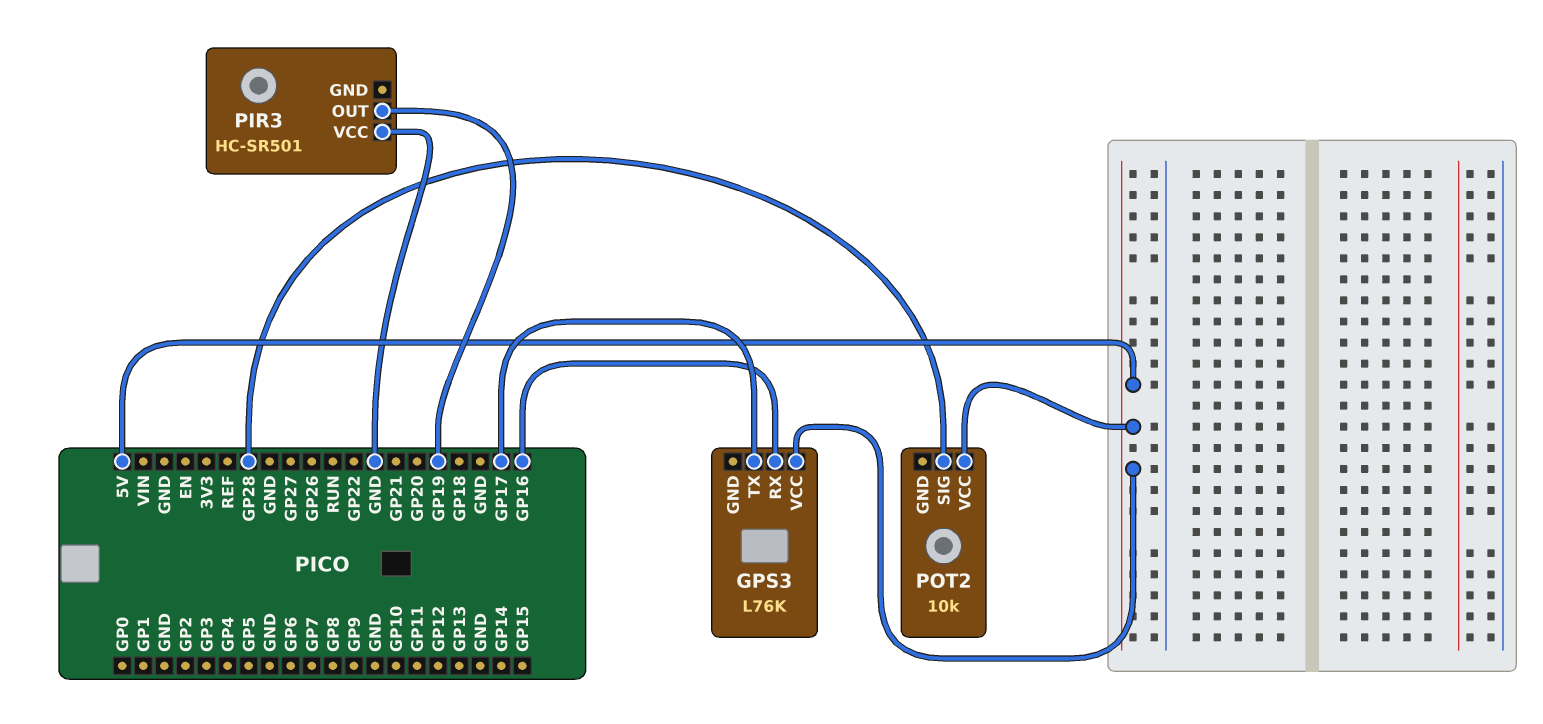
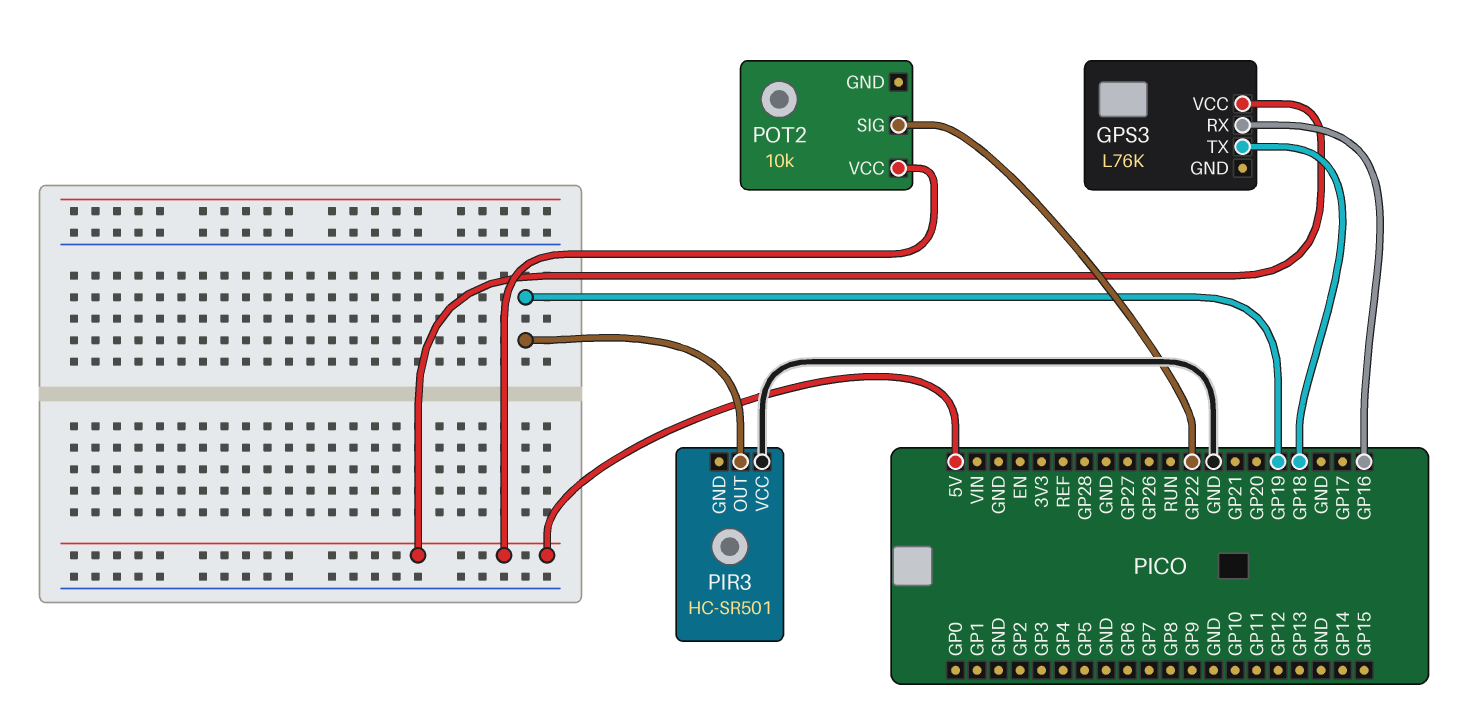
GPS3 pin TX: GP17 -> GP18
POT2 pin SIG: GP28 -> GP22

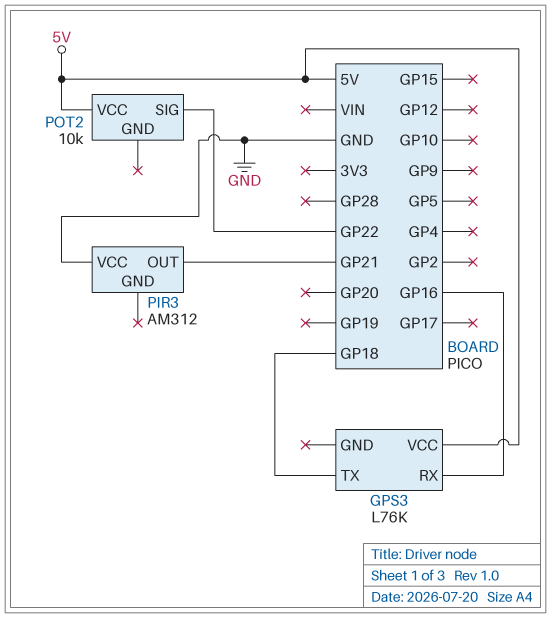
PIR3: HC-SR501 -> AM312
PIR3 pin OUT: GP19 -> GP21

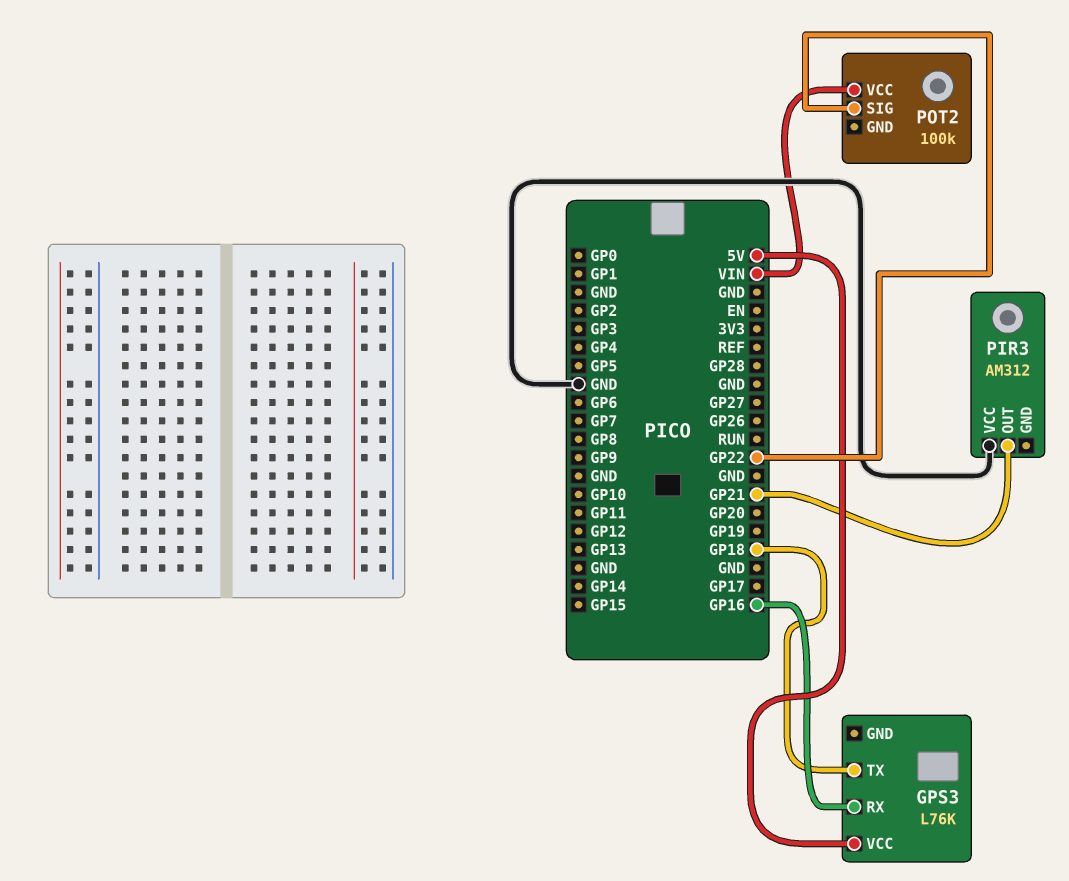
POT2: 10k -> 100k
POT2 pin VCC: 5V -> VIN

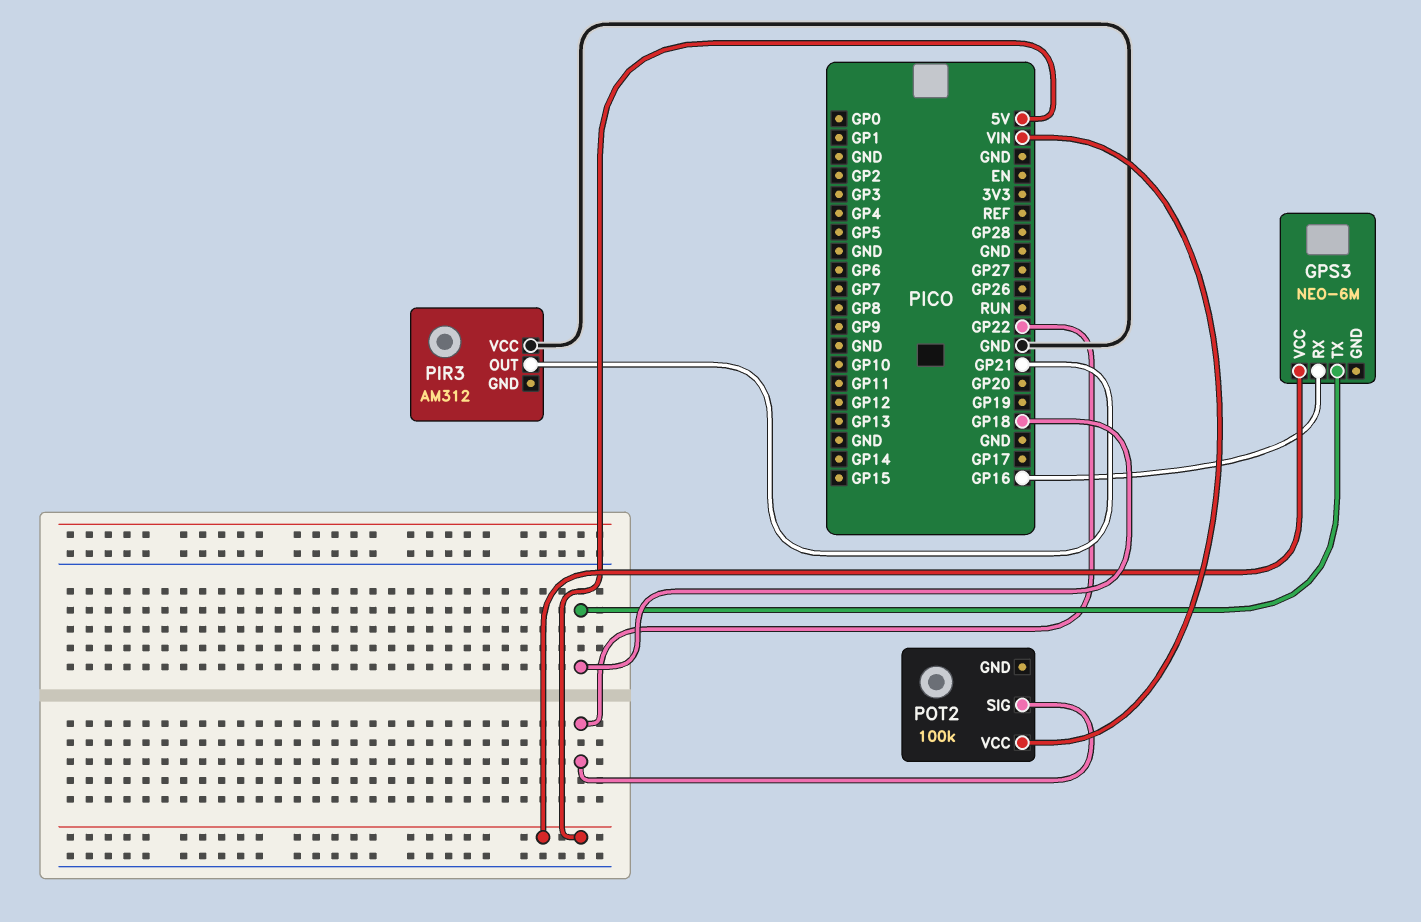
GPS3: L76K -> NEO-6M

